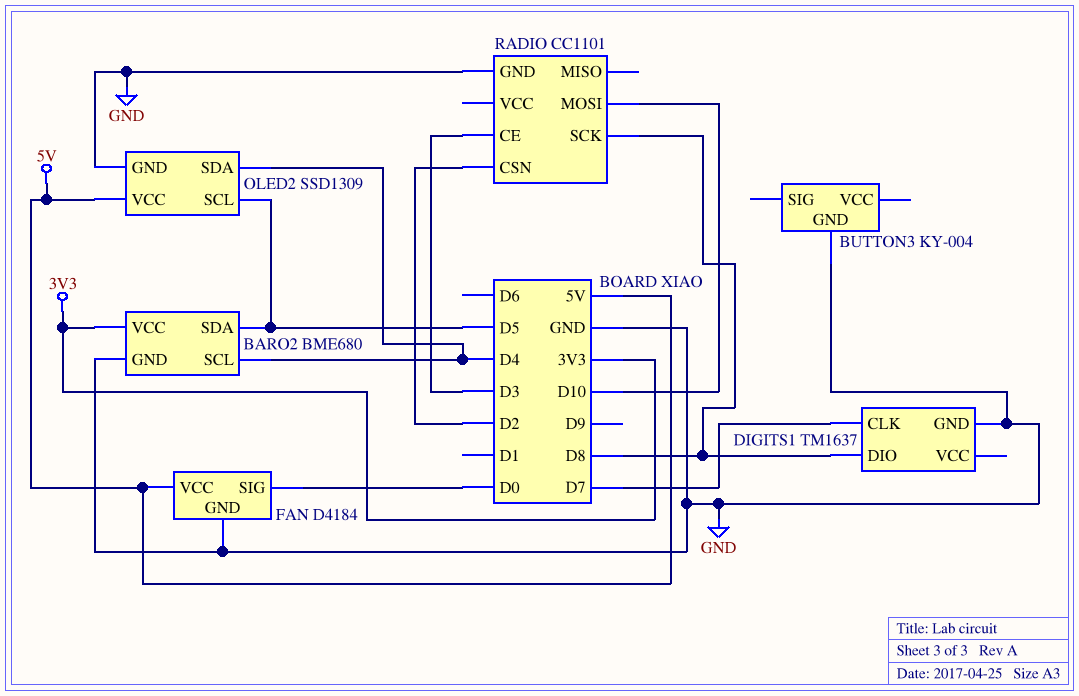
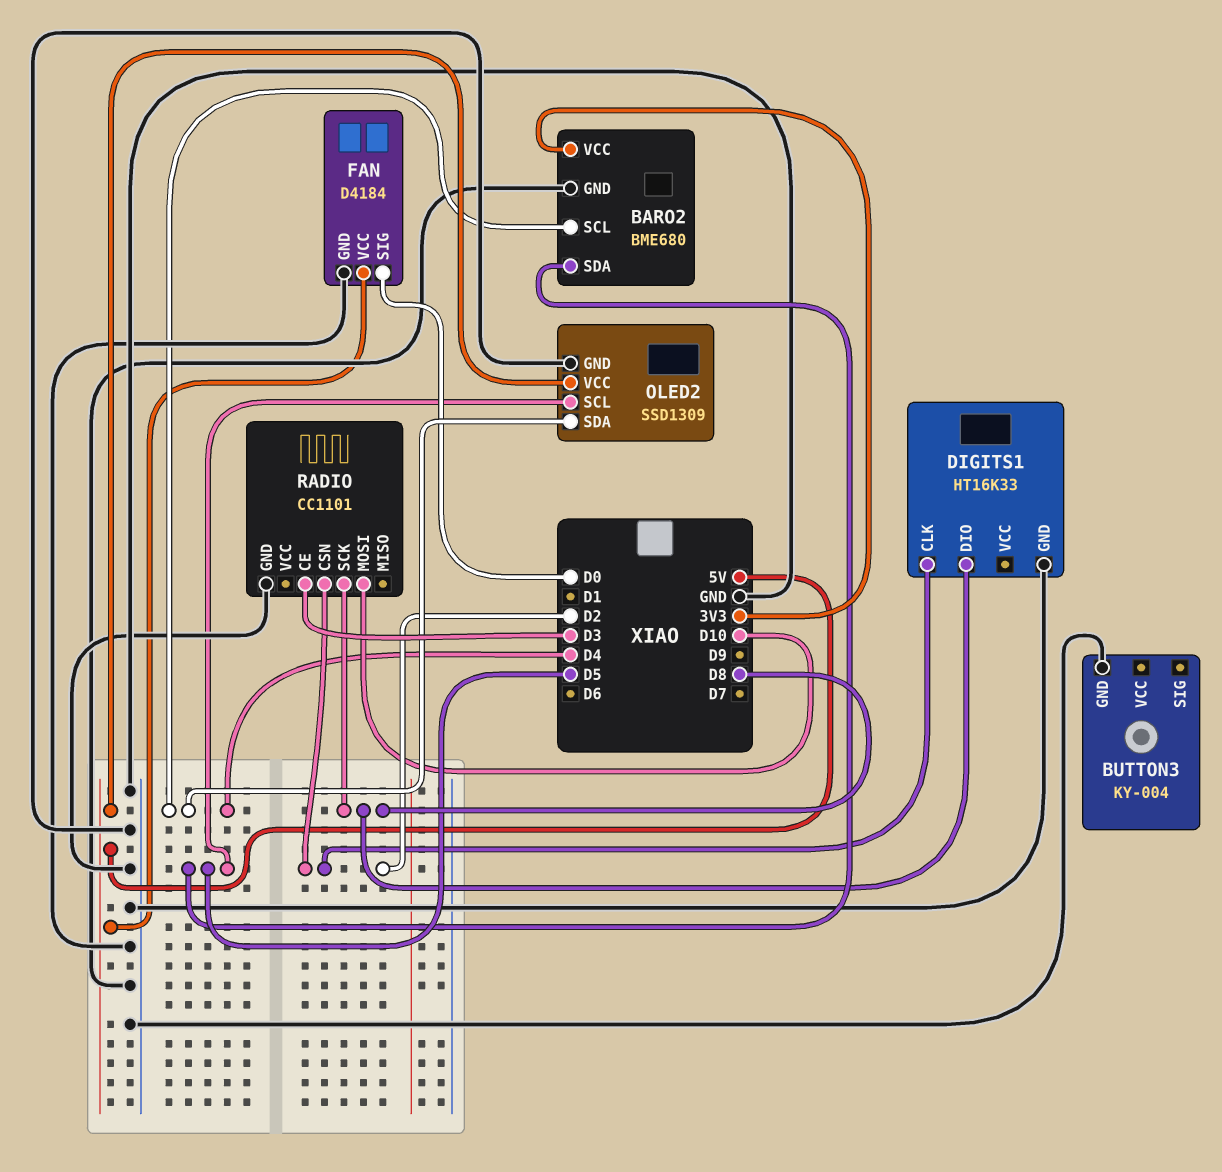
DIGITS1: TM1637 -> HT16K33
DIGITS1 pin CLK: D7 -> D2

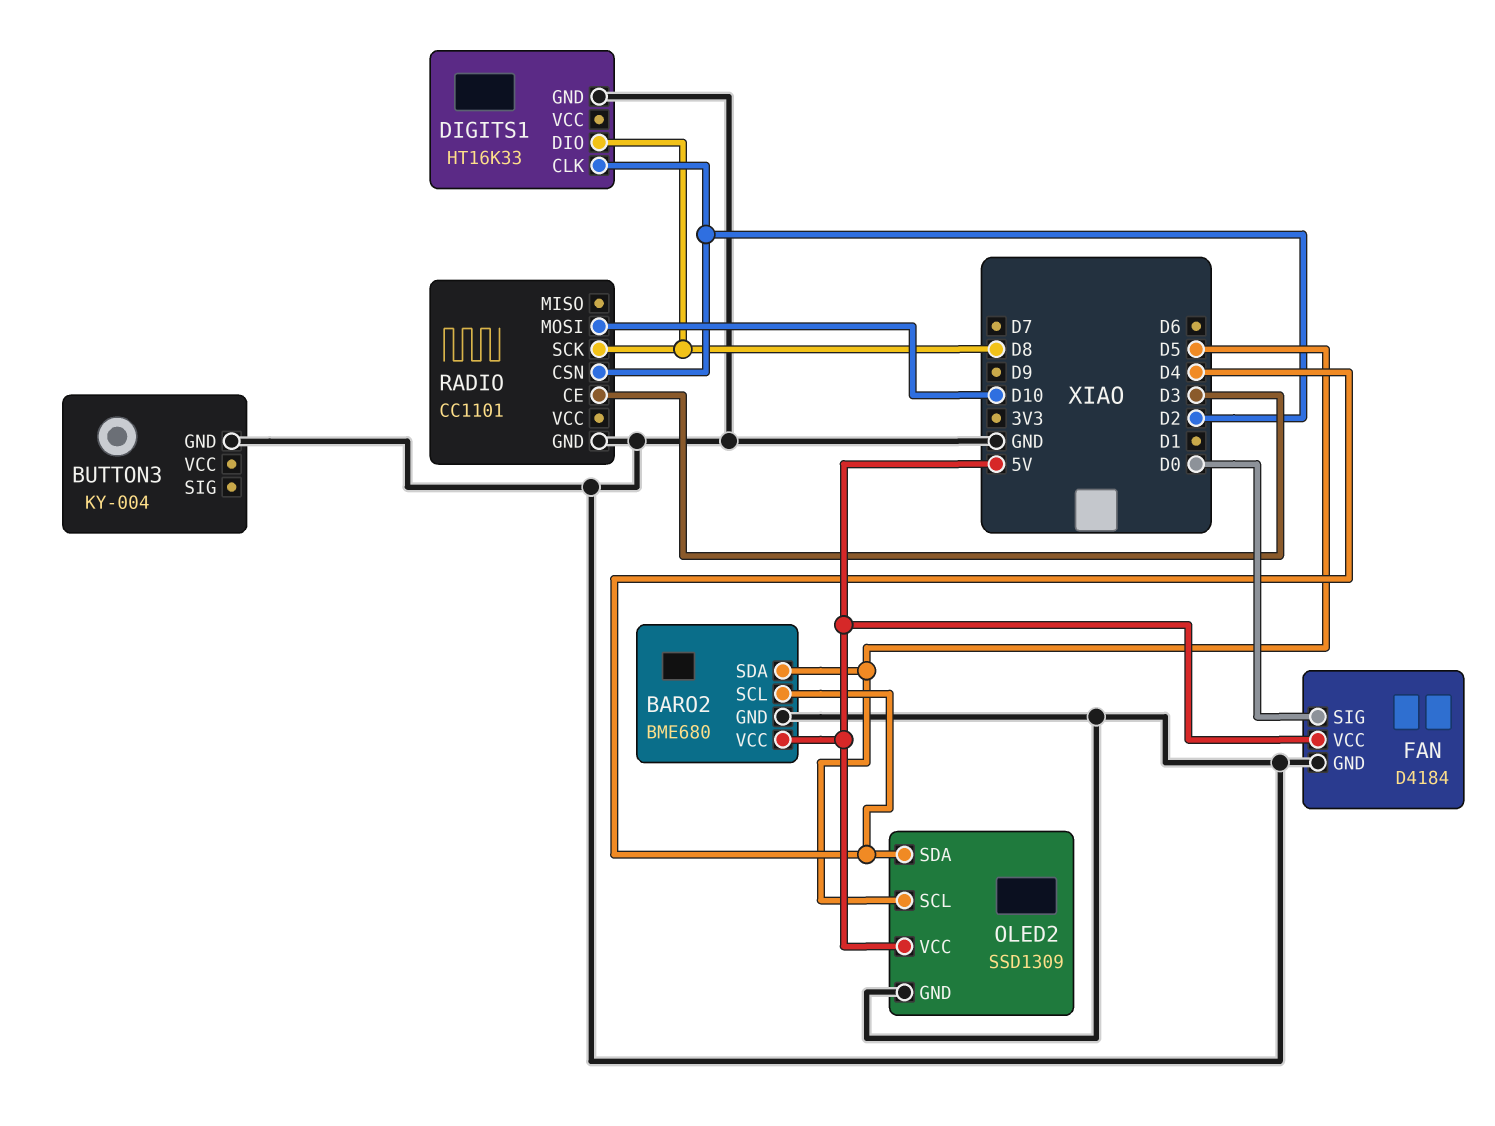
BARO2 pin VCC: 3V3 -> 5V

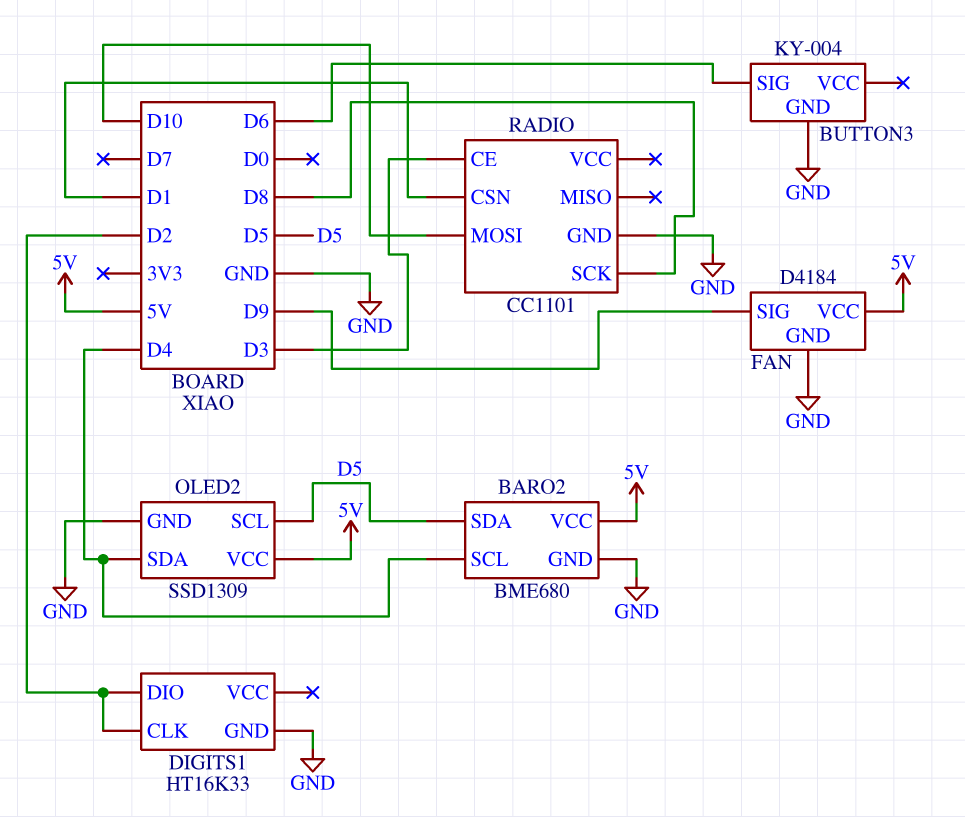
BUTTON3 pin SIG: none -> D6
DIGITS1 pin DIO: D8 -> D2
FAN pin SIG: D0 -> D9
RADIO pin CSN: D2 -> D1

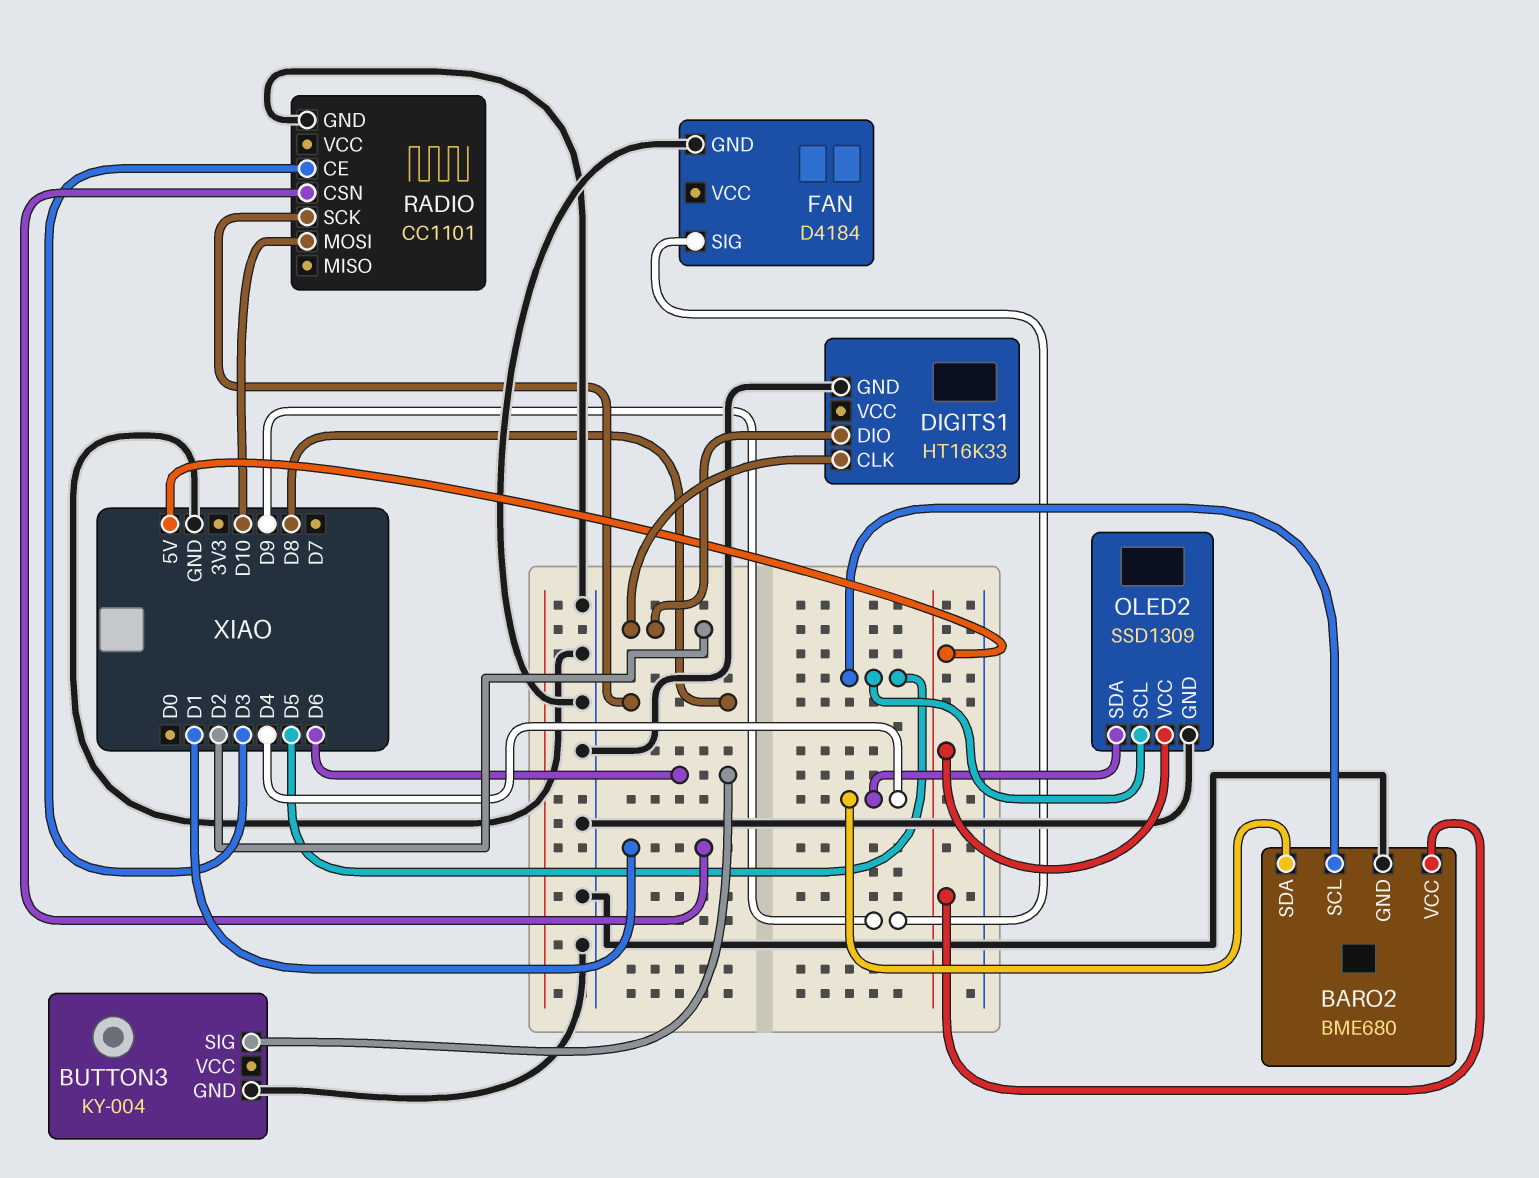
BARO2 pin SCL: D4 -> D5
BARO2 pin SDA: D5 -> D4
FAN pin VCC: 5V -> none

